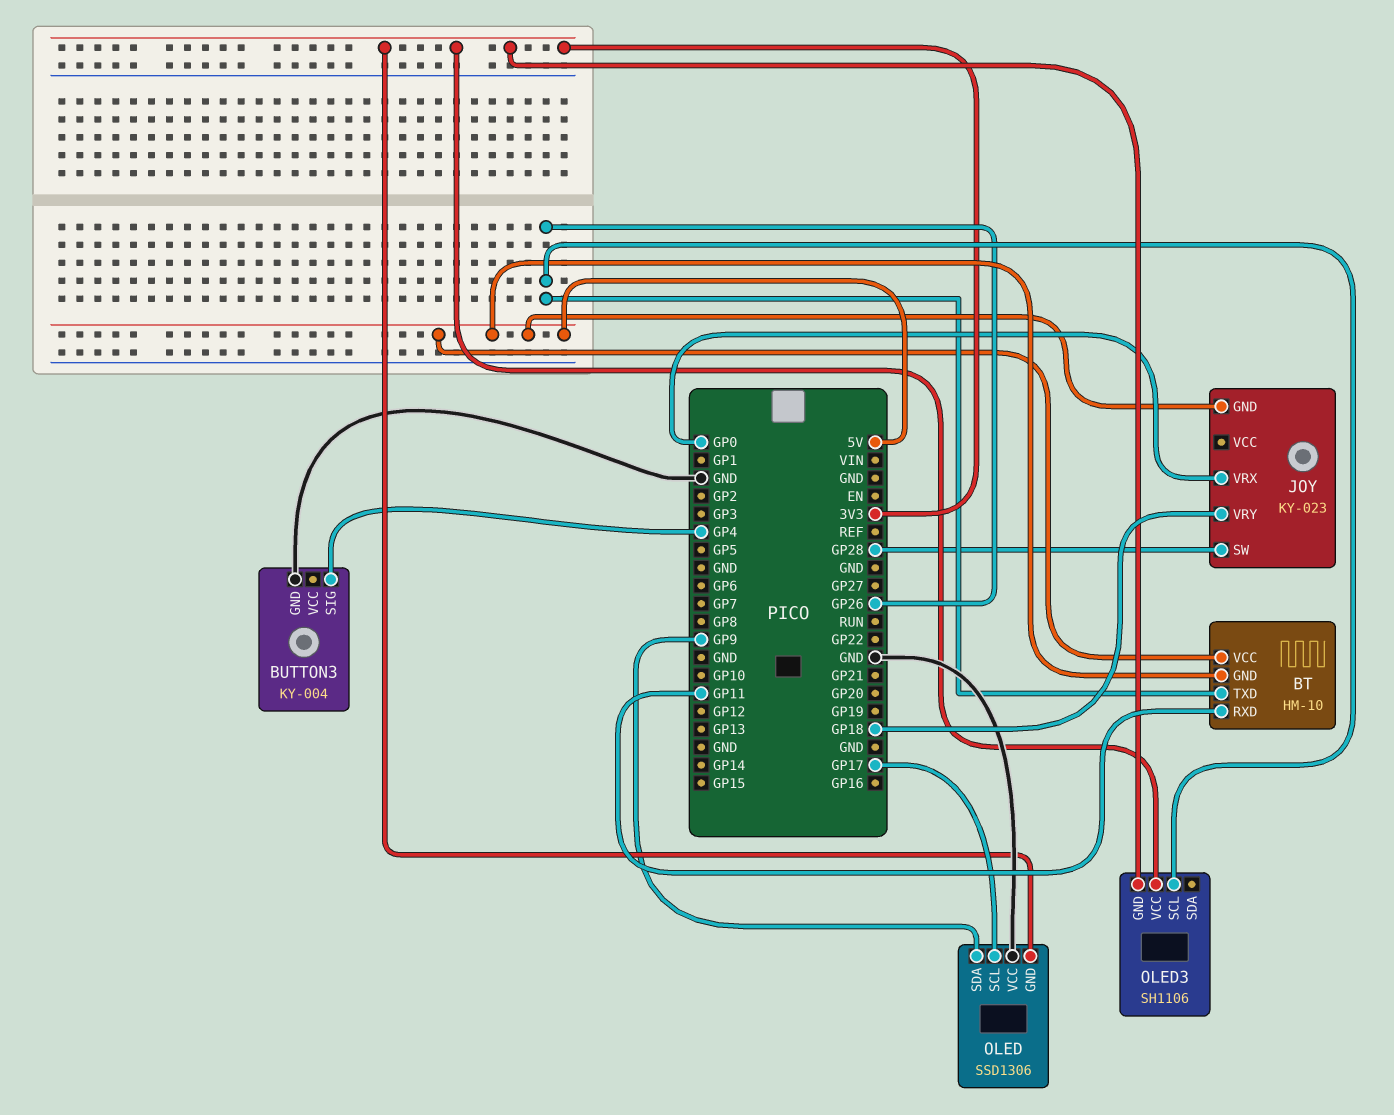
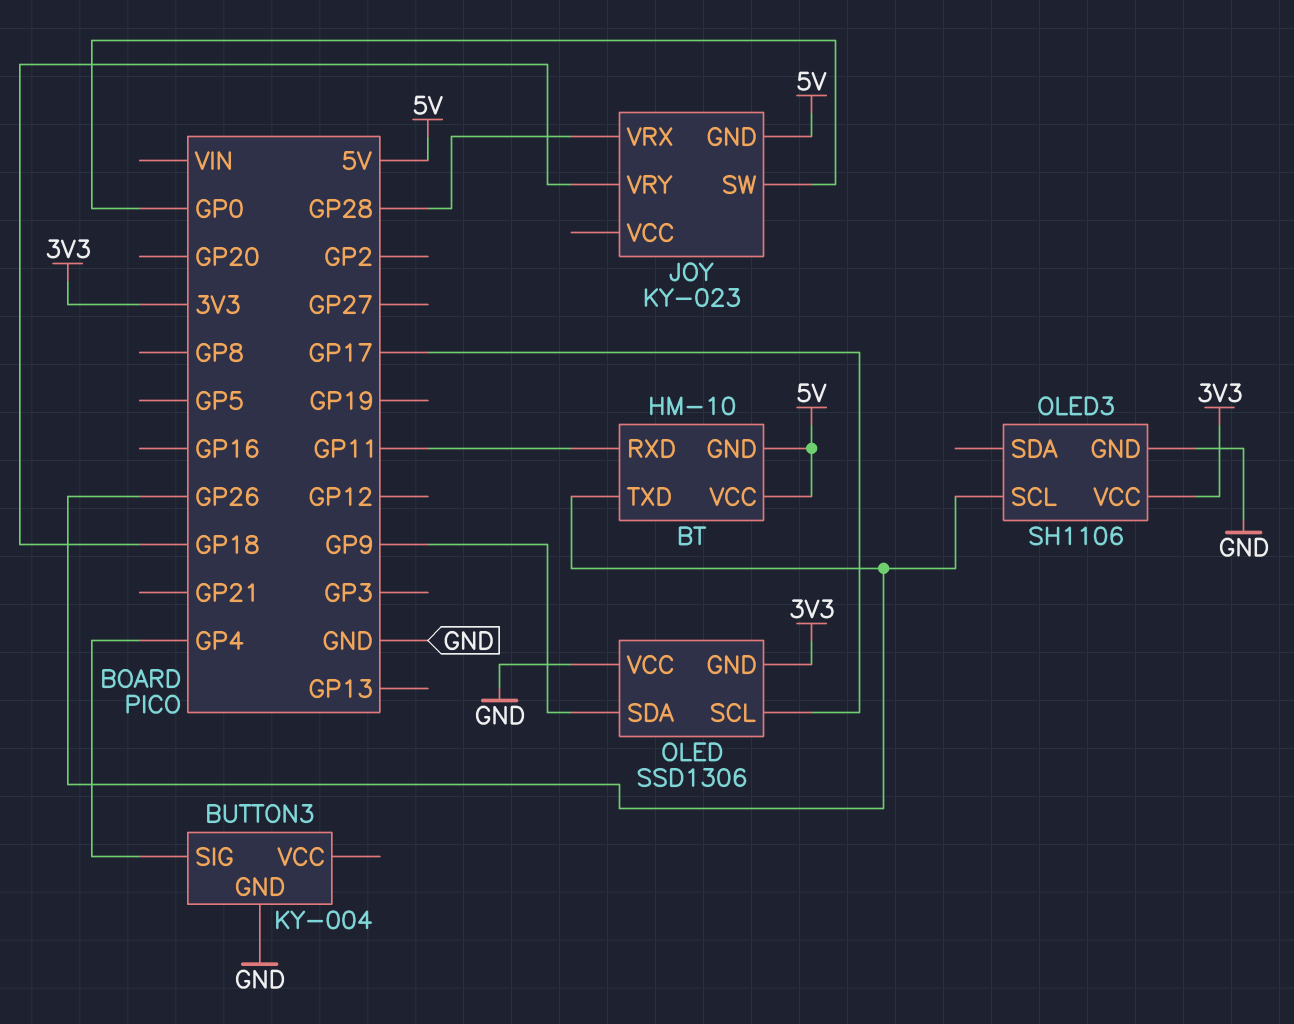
JOY pin SW: GP28 -> GP0
JOY pin VRX: GP0 -> GP28
OLED3 pin GND: 3V3 -> GND

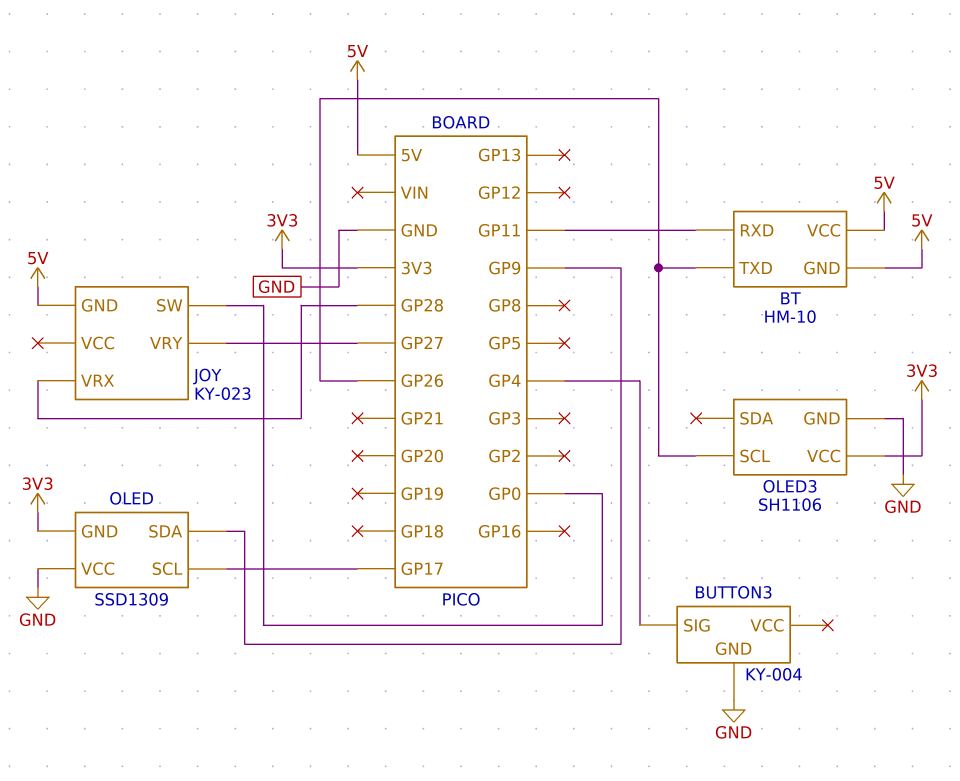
JOY pin VRY: GP18 -> GP27
OLED: SSD1306 -> SSD1309

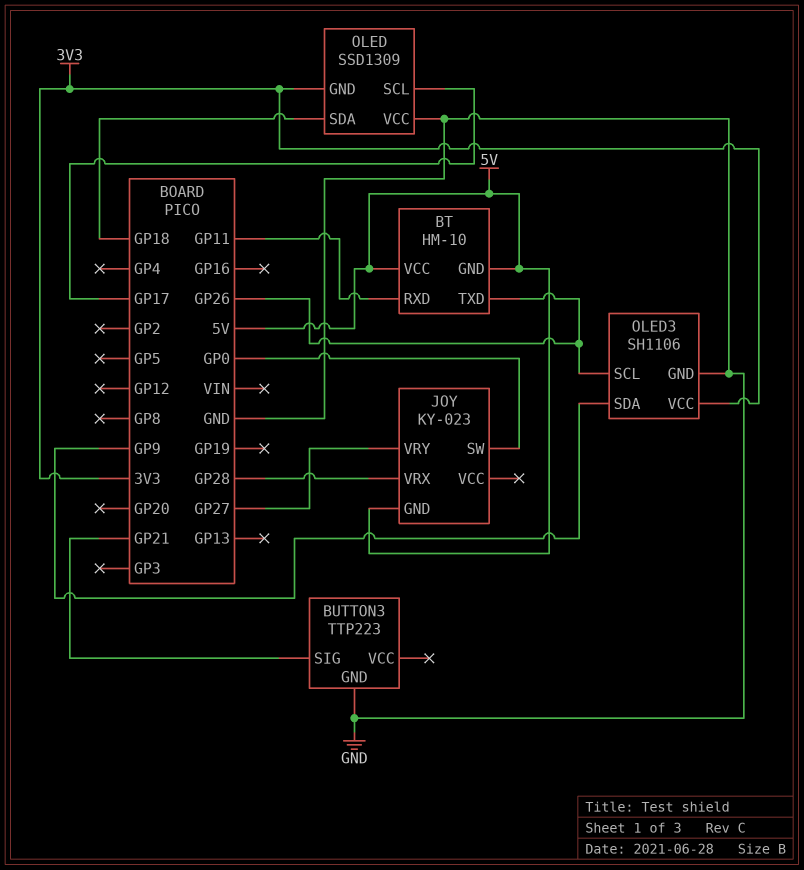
BUTTON3: KY-004 -> TTP223
BUTTON3 pin SIG: GP4 -> GP21
OLED pin SDA: GP9 -> GP18
OLED3 pin SDA: none -> GP9

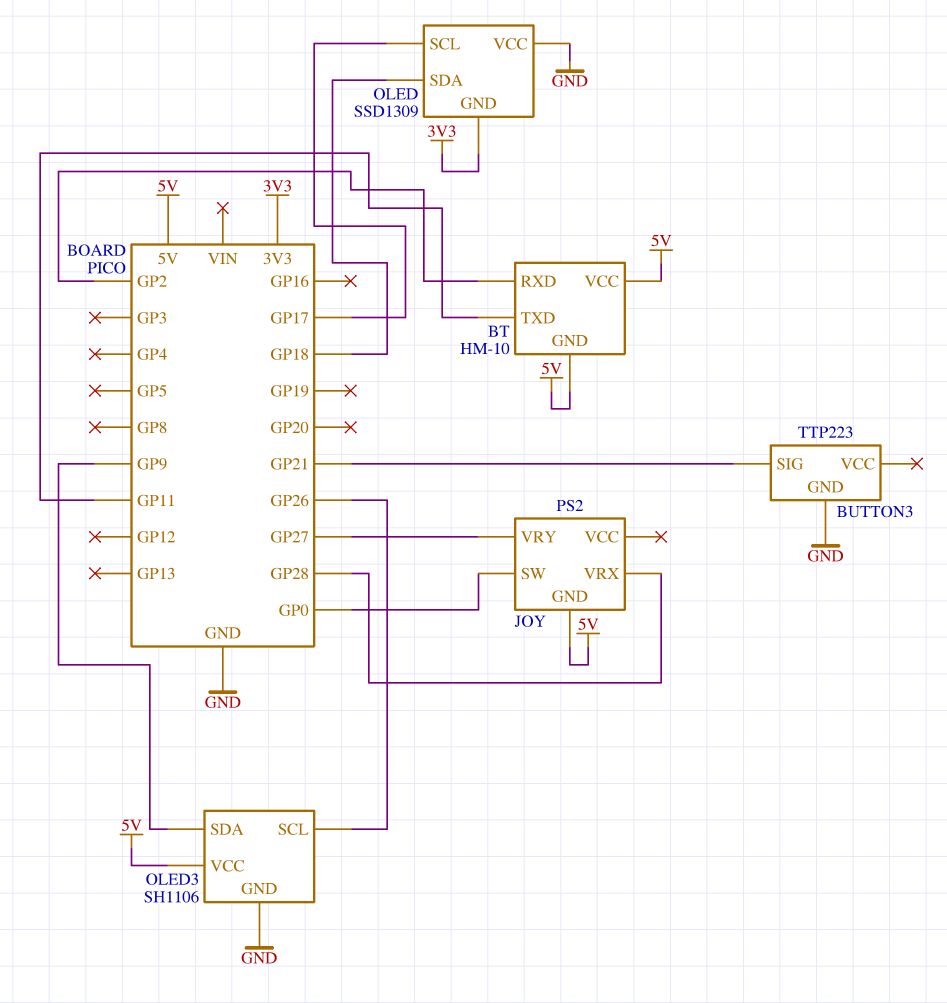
BT pin RXD: GP11 -> GP2
BT pin TXD: GP26 -> GP11
JOY: KY-023 -> PS2
OLED3 pin VCC: 3V3 -> 5V

